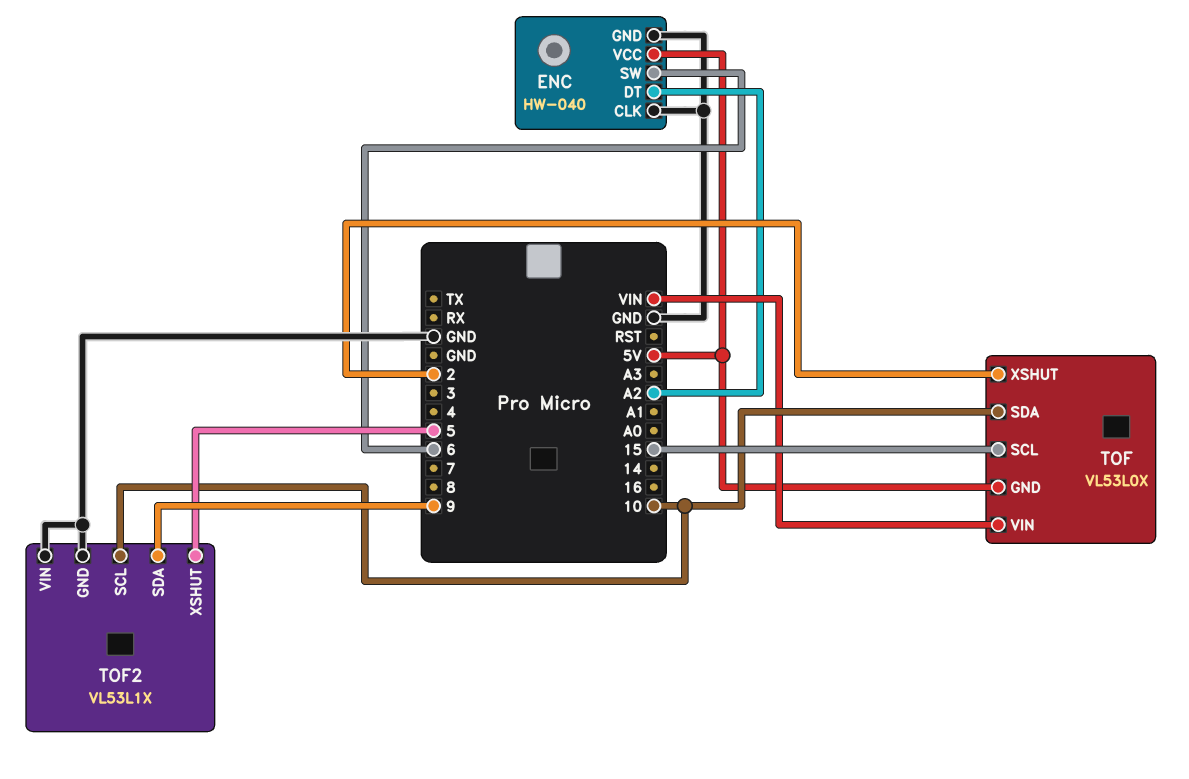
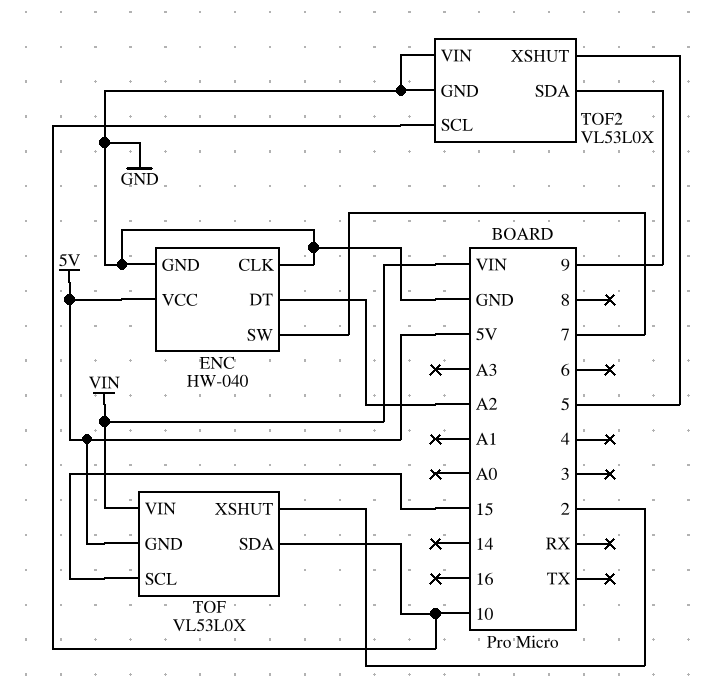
ENC pin SW: 6 -> 7
TOF2: VL53L1X -> VL53L0X

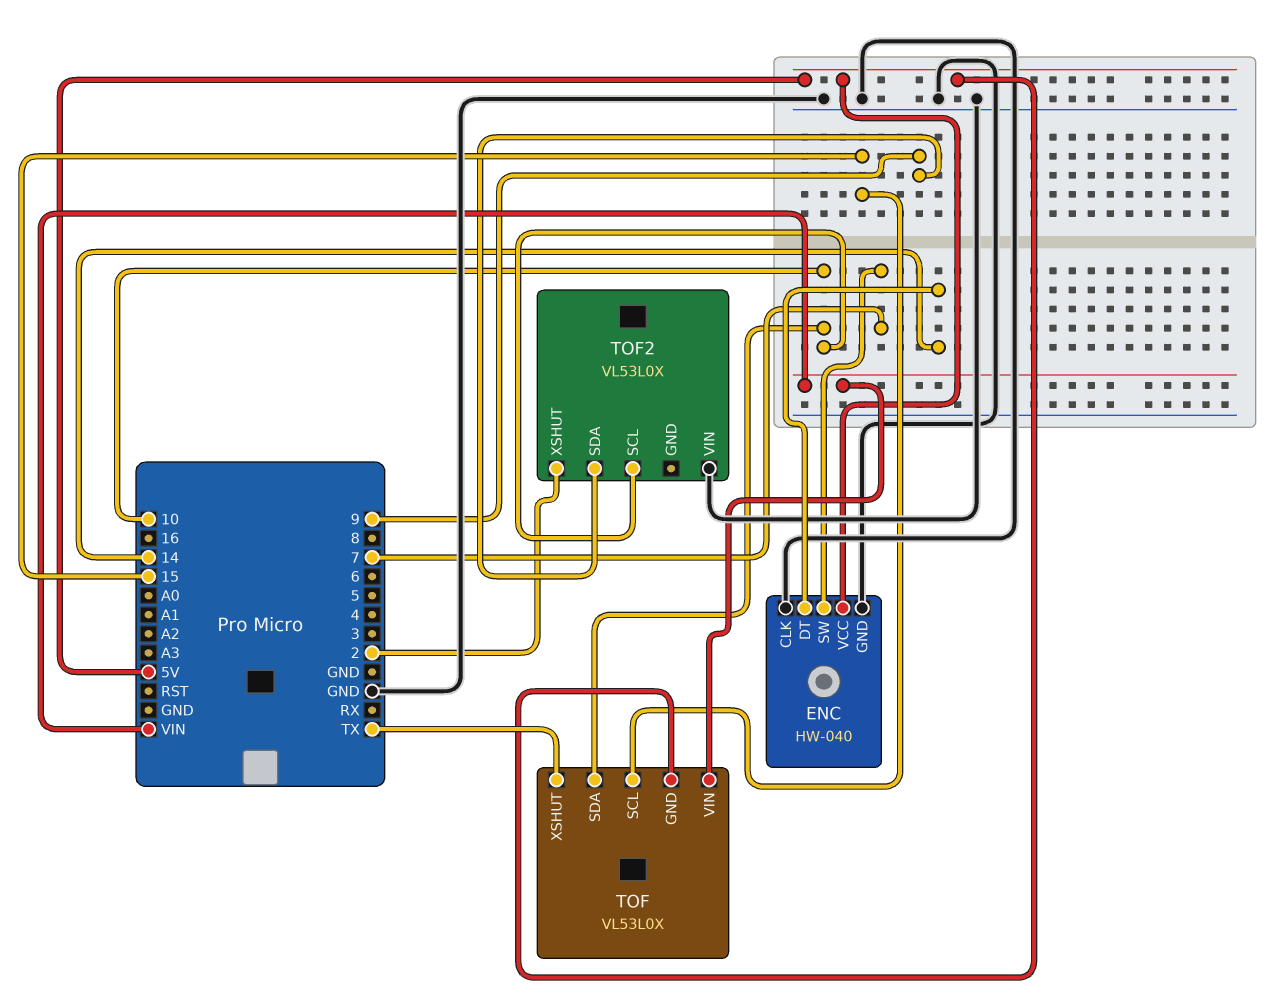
ENC pin DT: A2 -> 14
TOF pin XSHUT: 2 -> TX
TOF2 pin GND: GND -> none
TOF2 pin XSHUT: 5 -> 2

